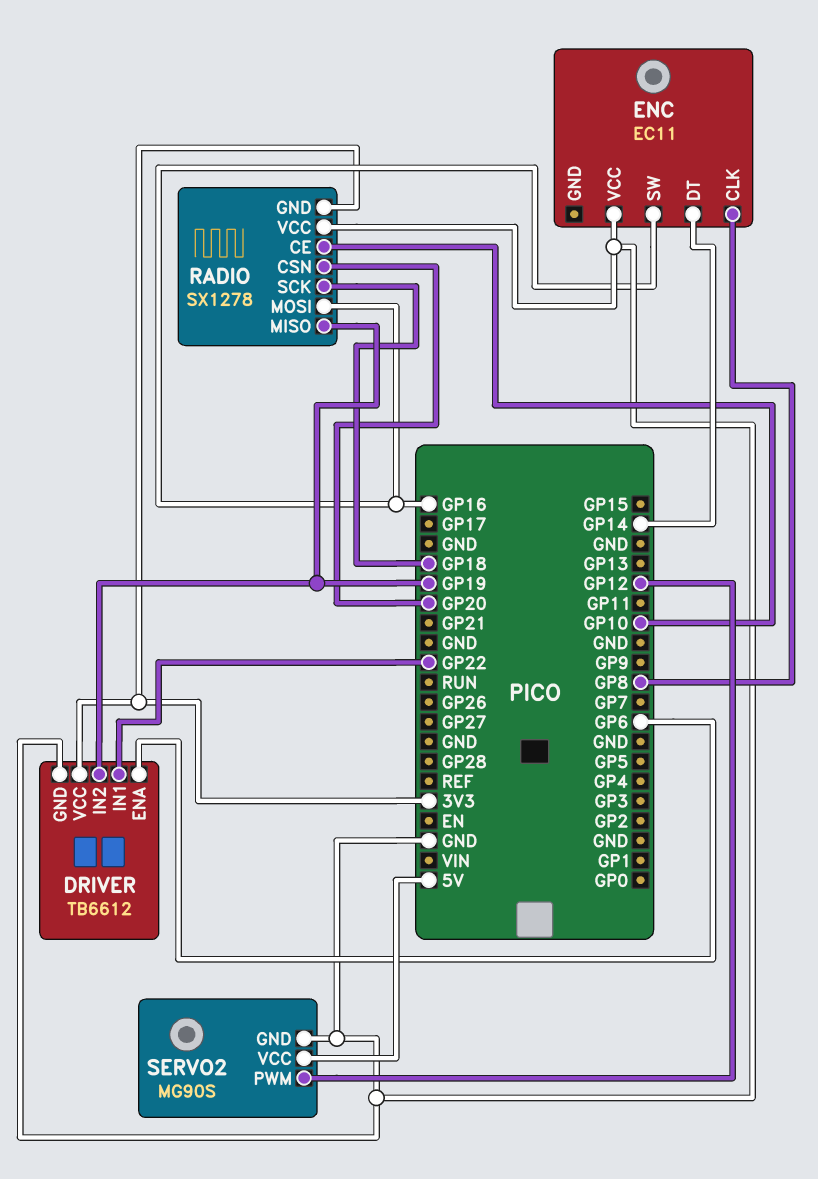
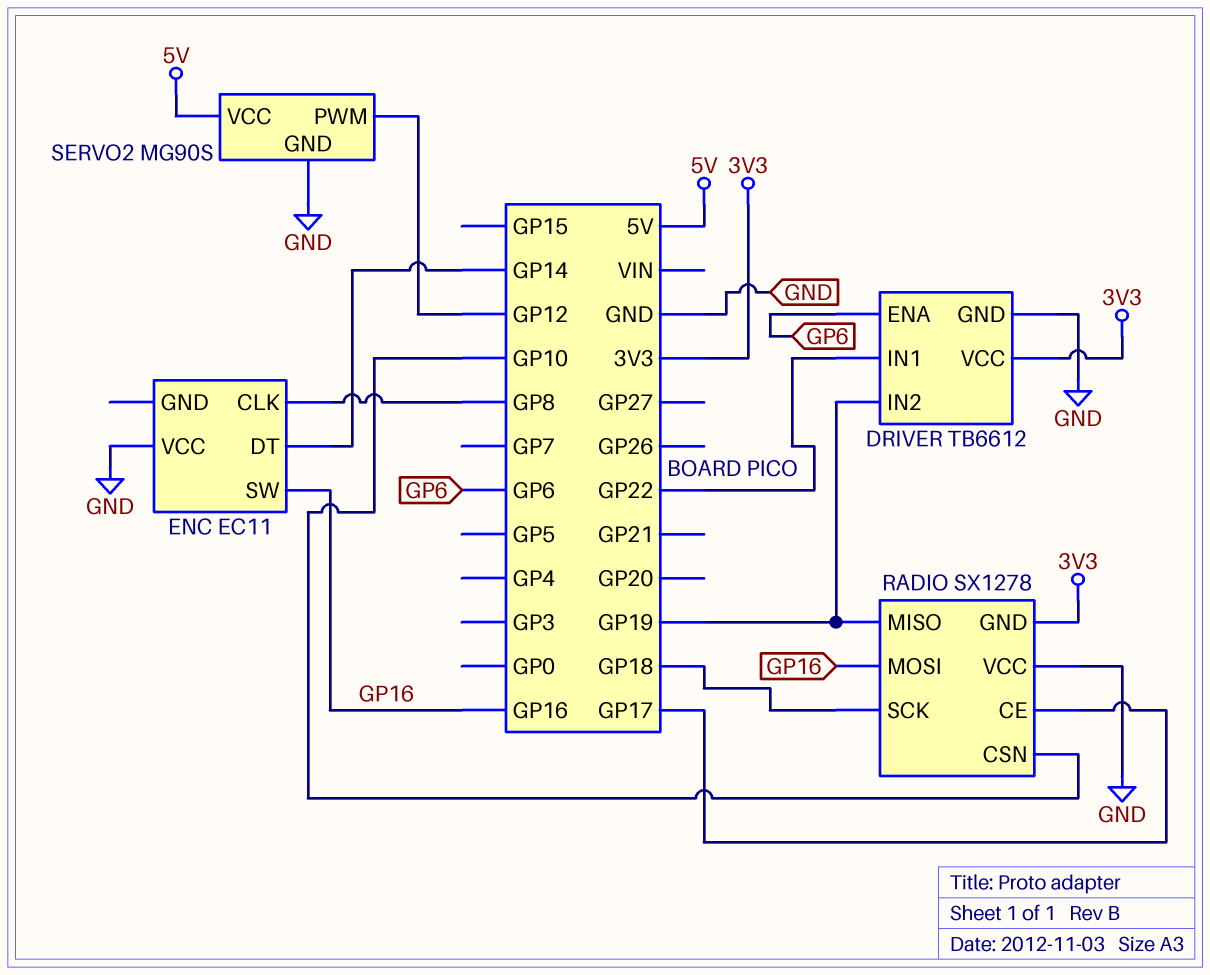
RADIO pin CE: GP10 -> GP17
RADIO pin CSN: GP20 -> GP10

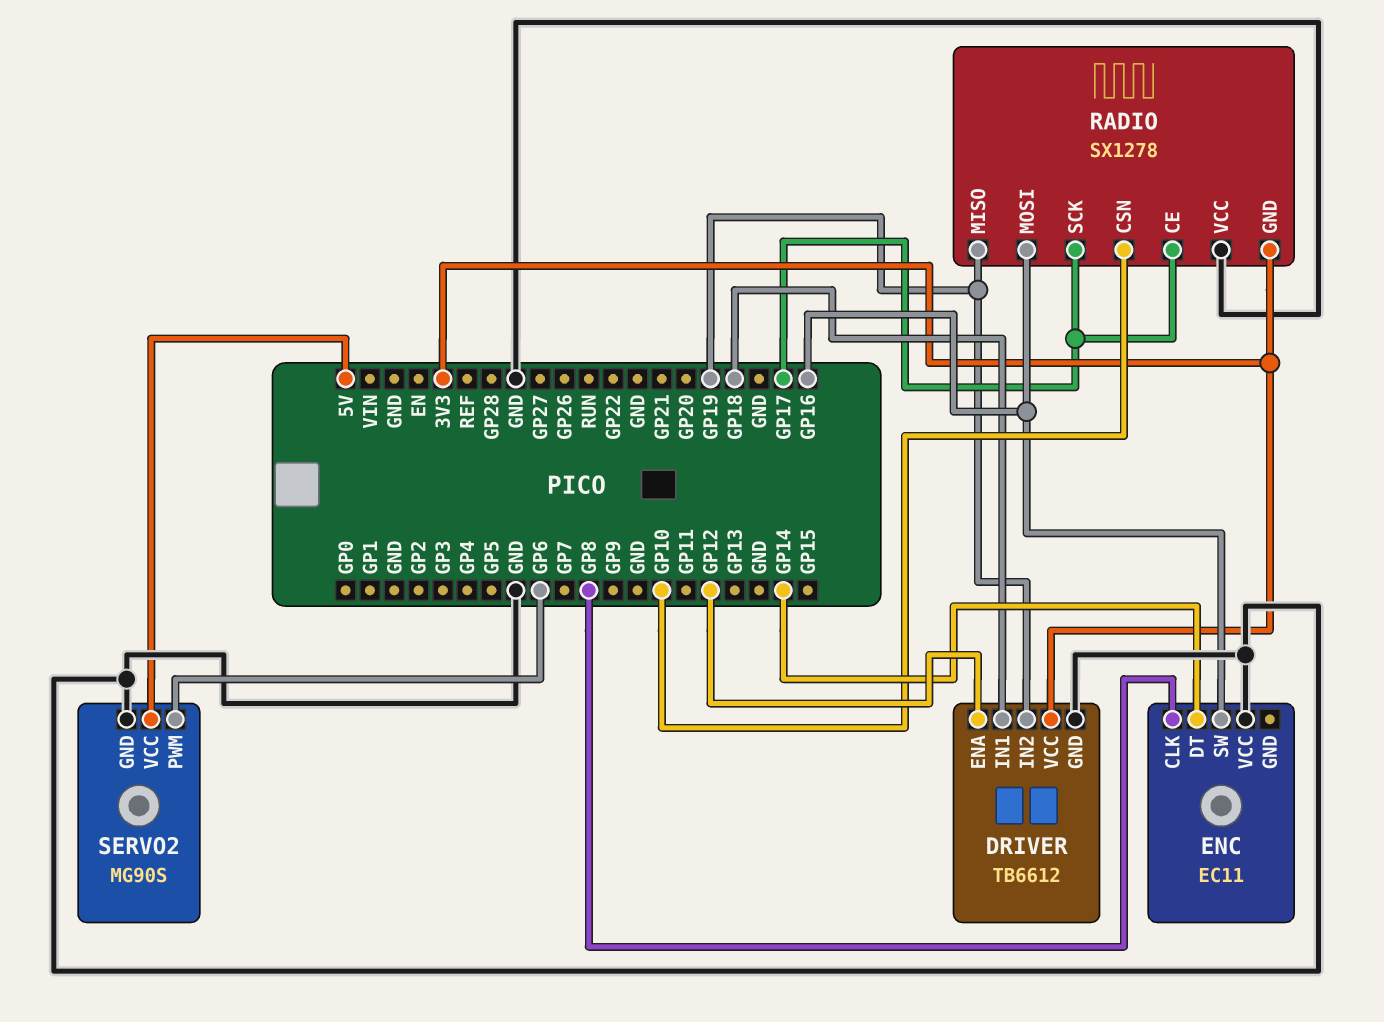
DRIVER pin ENA: GP6 -> GP12
DRIVER pin IN1: GP22 -> GP18
RADIO pin SCK: GP18 -> GP17
SERVO2 pin PWM: GP12 -> GP6

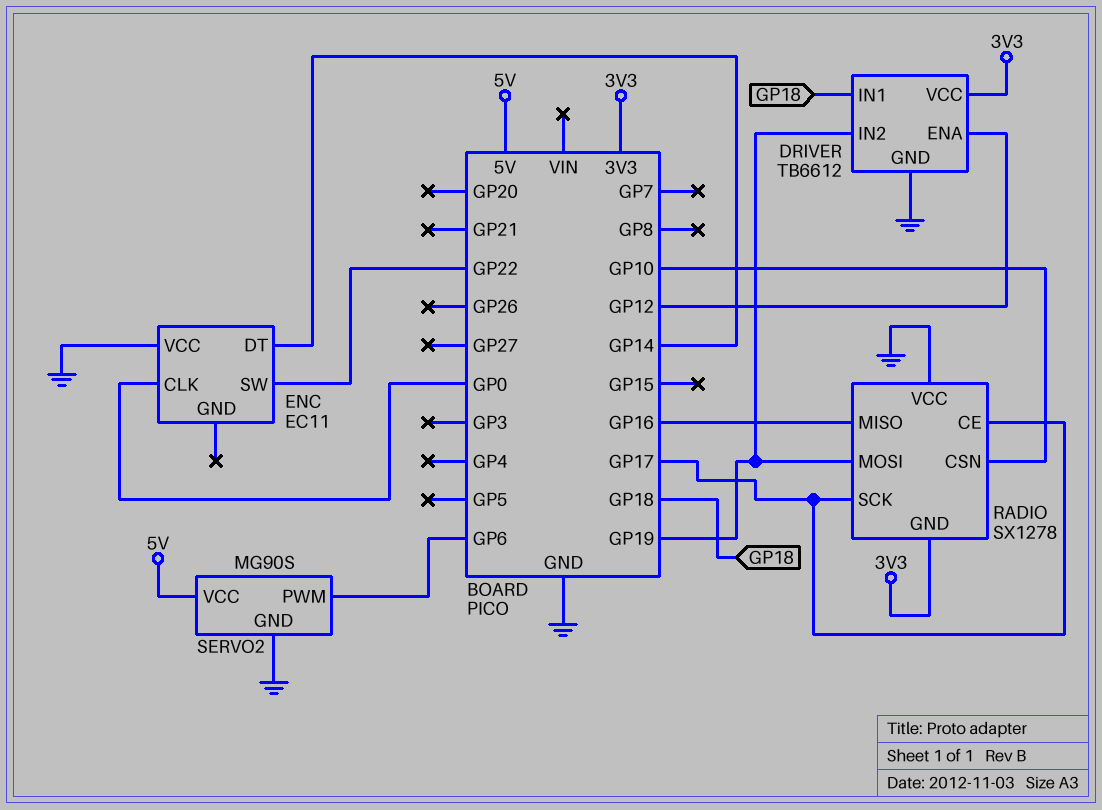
ENC pin CLK: GP8 -> GP0
ENC pin SW: GP16 -> GP22
RADIO pin MISO: GP19 -> GP16
RADIO pin MOSI: GP16 -> GP19

